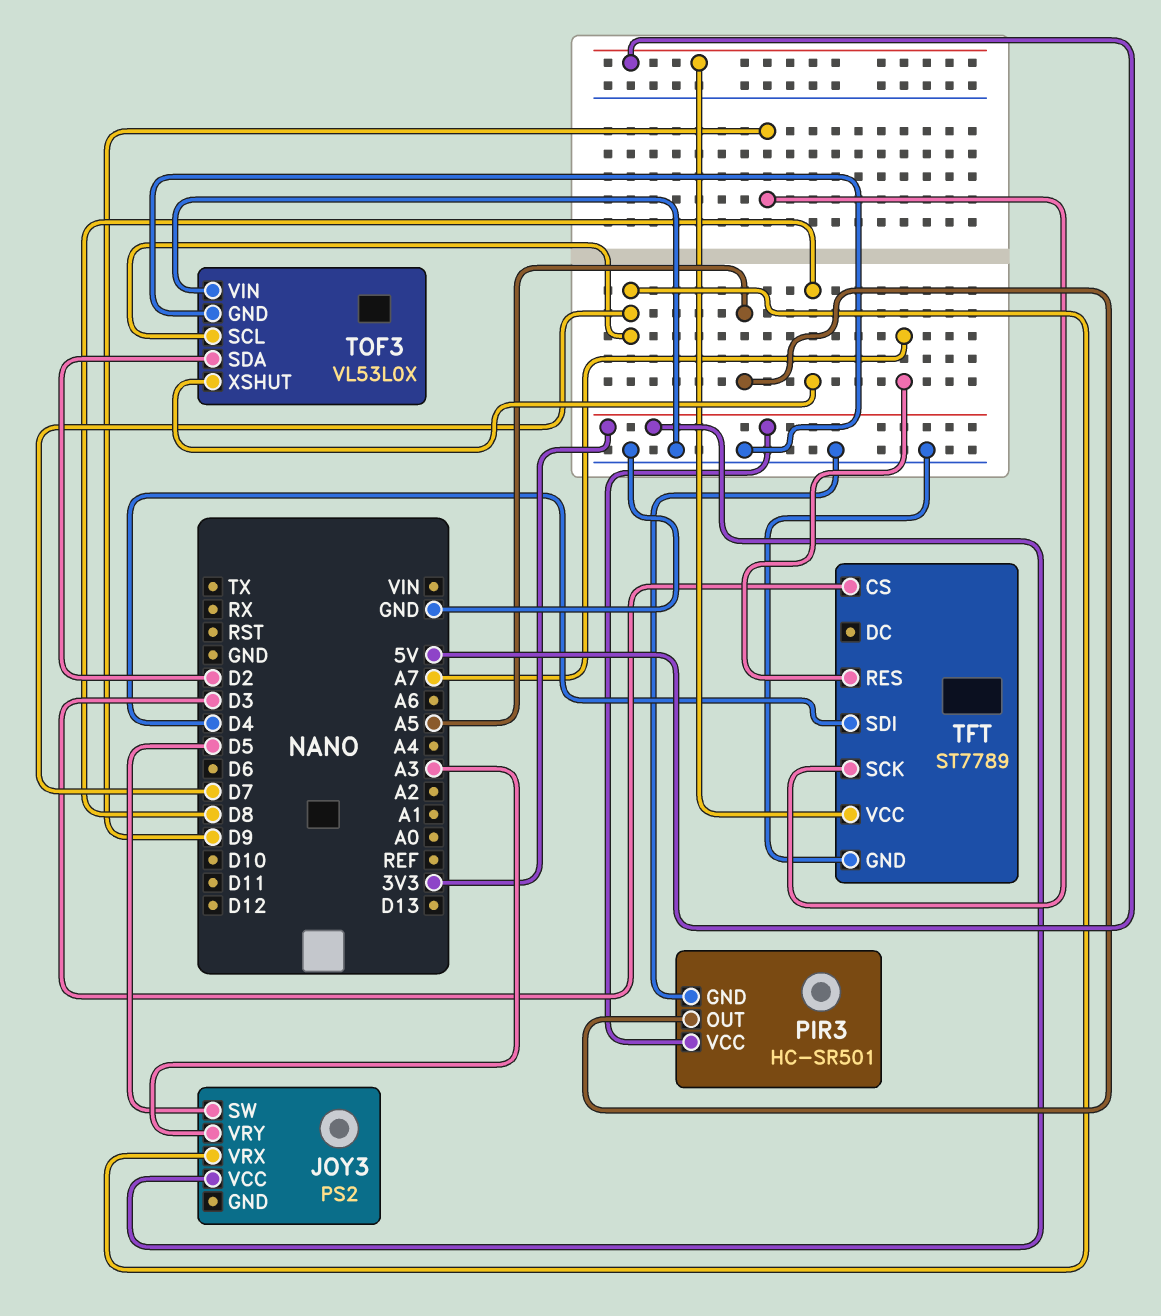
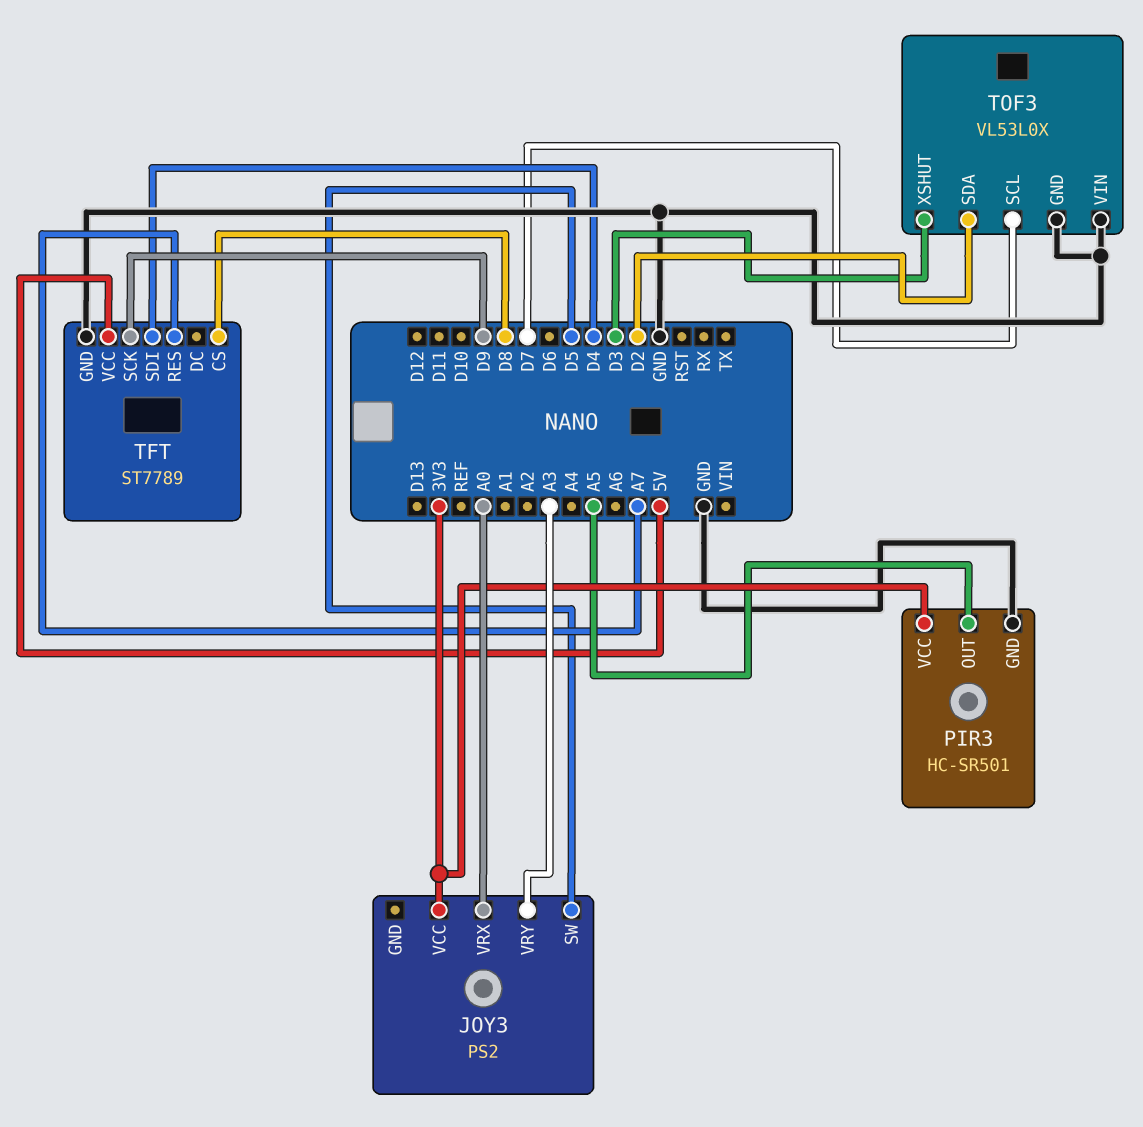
JOY3 pin VRX: D7 -> A0
TFT pin CS: D3 -> D8
TOF3 pin XSHUT: D8 -> D3

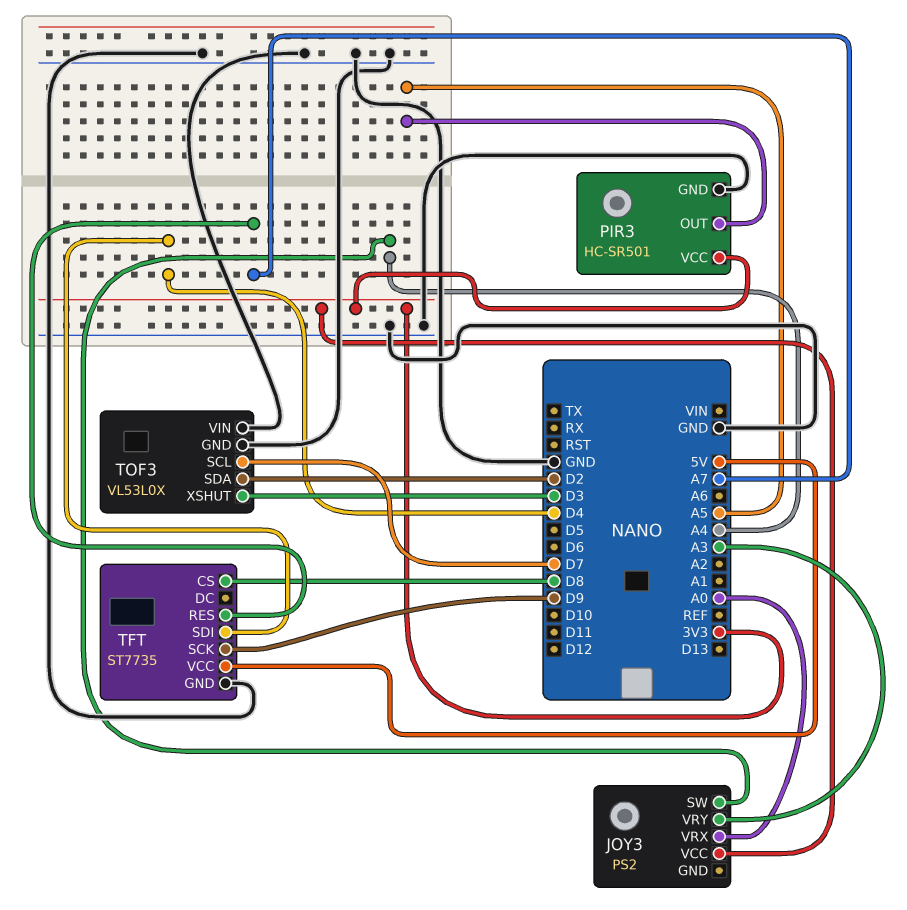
JOY3 pin SW: D5 -> A4
TFT: ST7789 -> ST7735

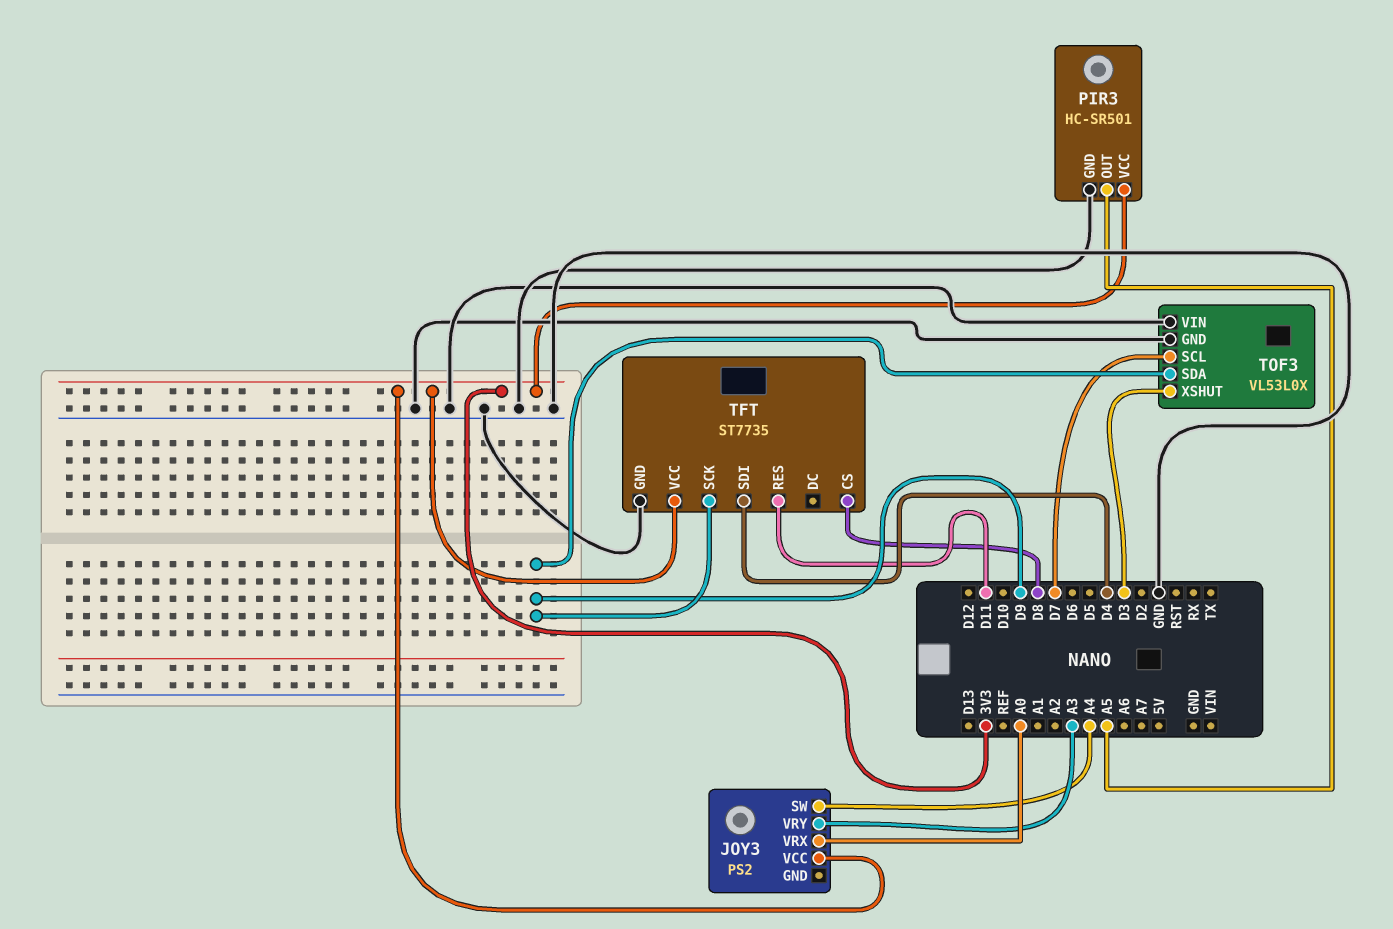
TFT pin RES: A7 -> D11
TFT pin VCC: 5V -> 3V3
TOF3 pin SDA: D2 -> D9

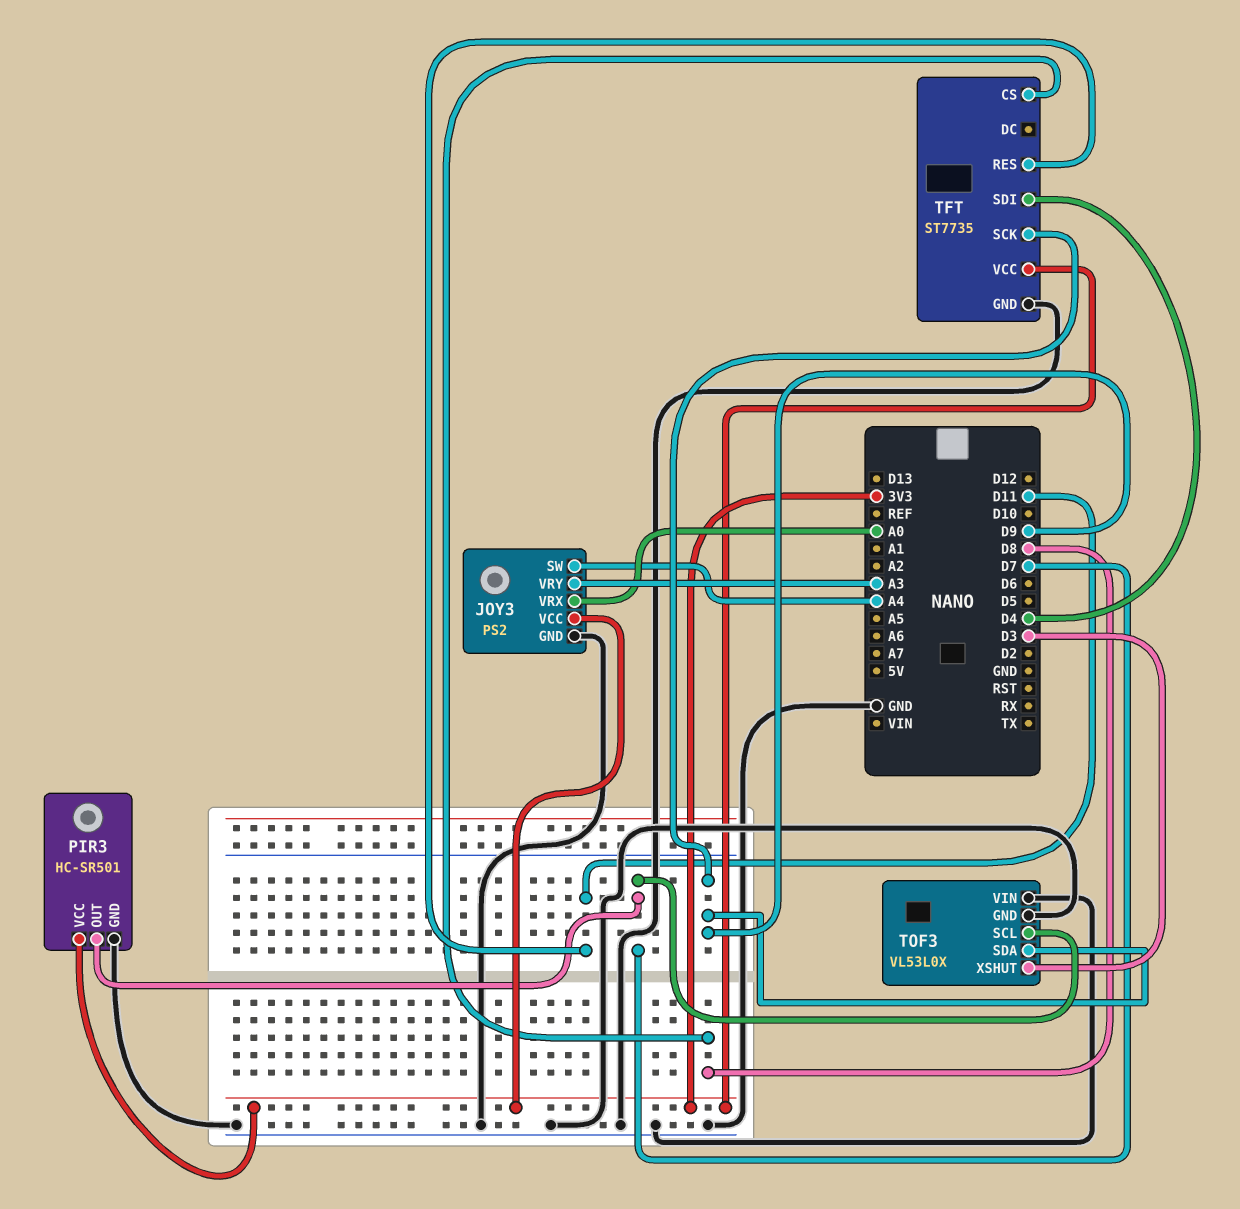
JOY3 pin GND: none -> GND
PIR3 pin OUT: A5 -> D7

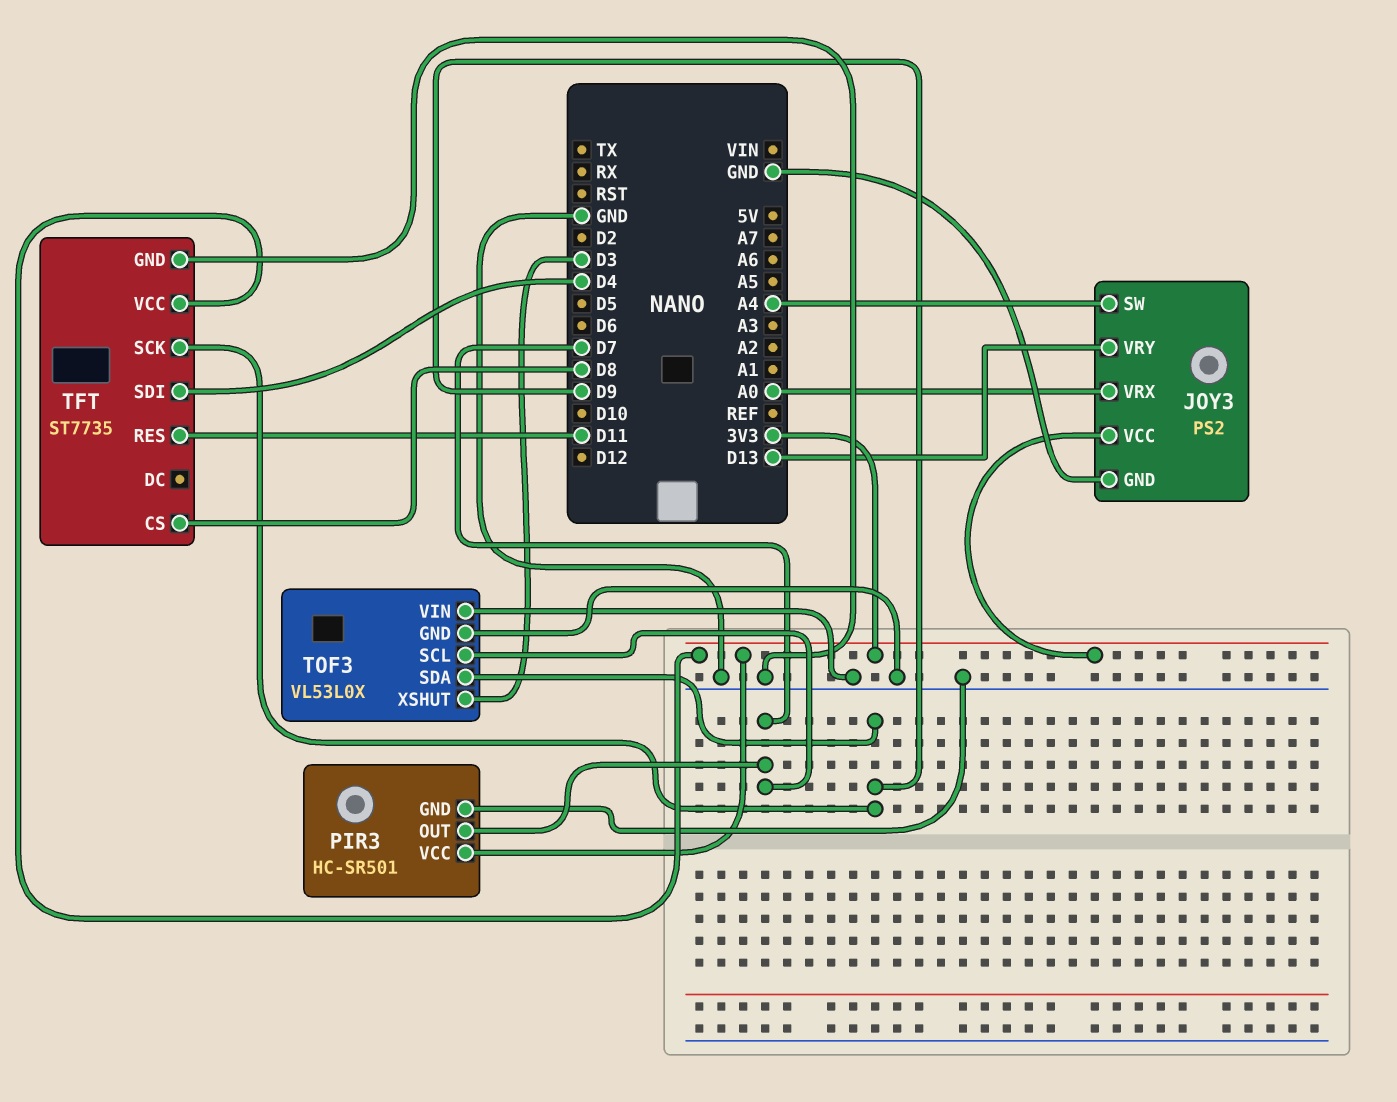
JOY3 pin VRY: A3 -> D13

